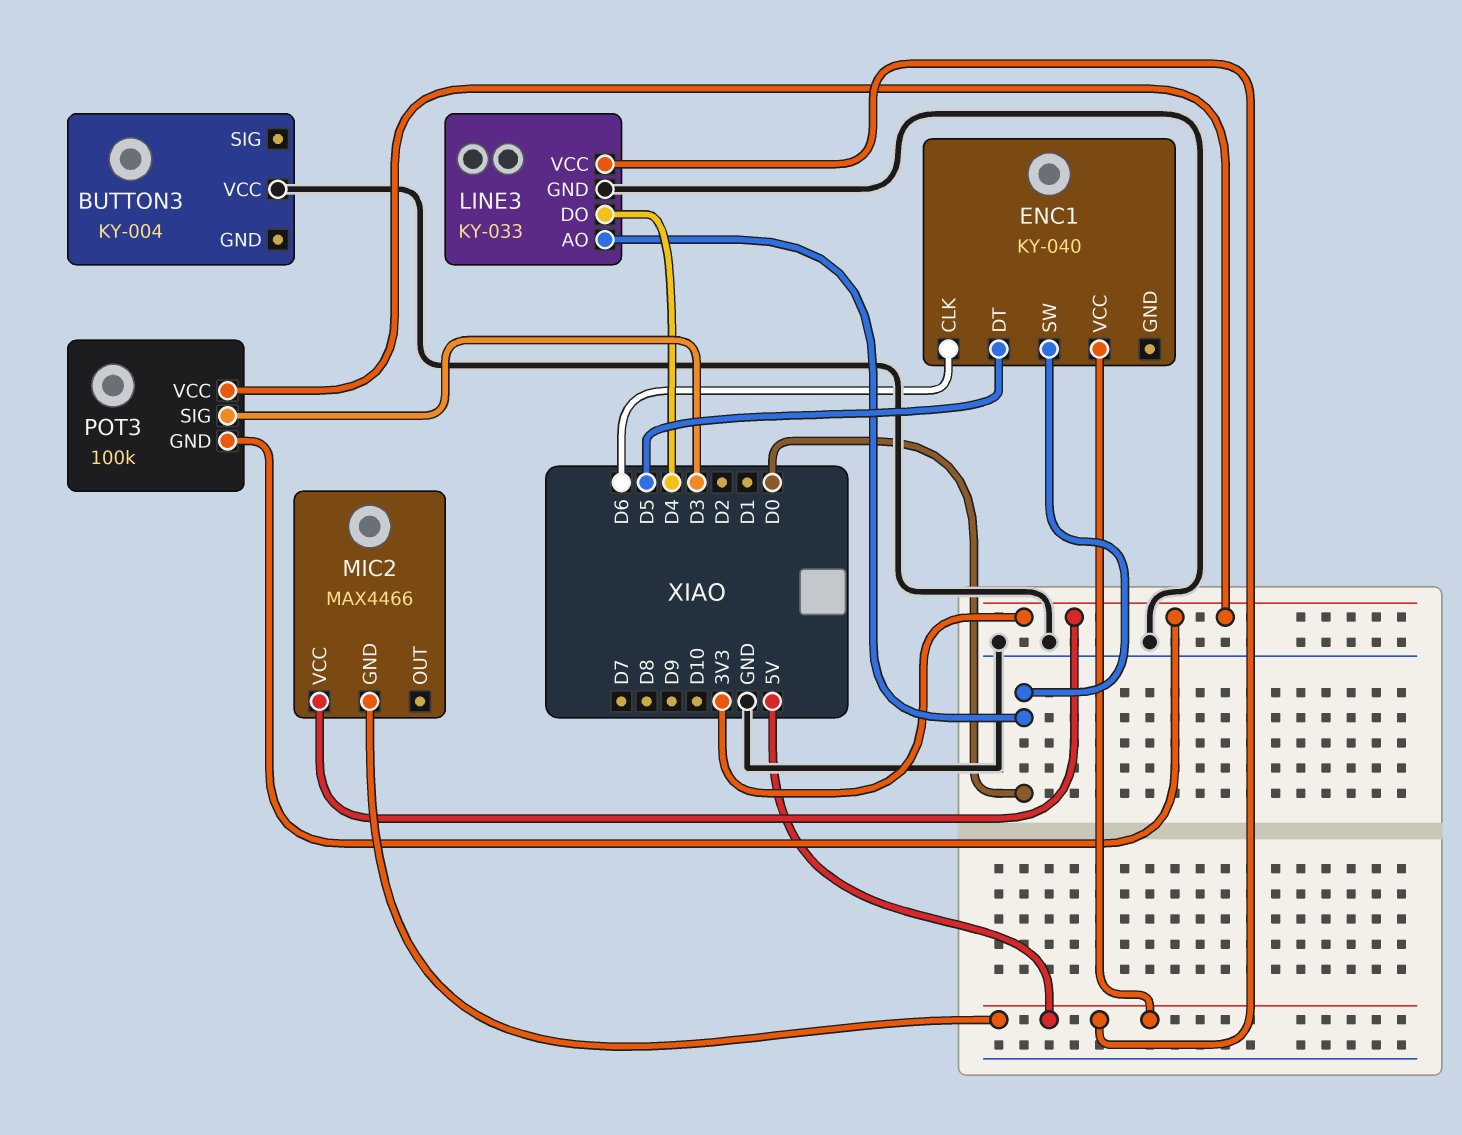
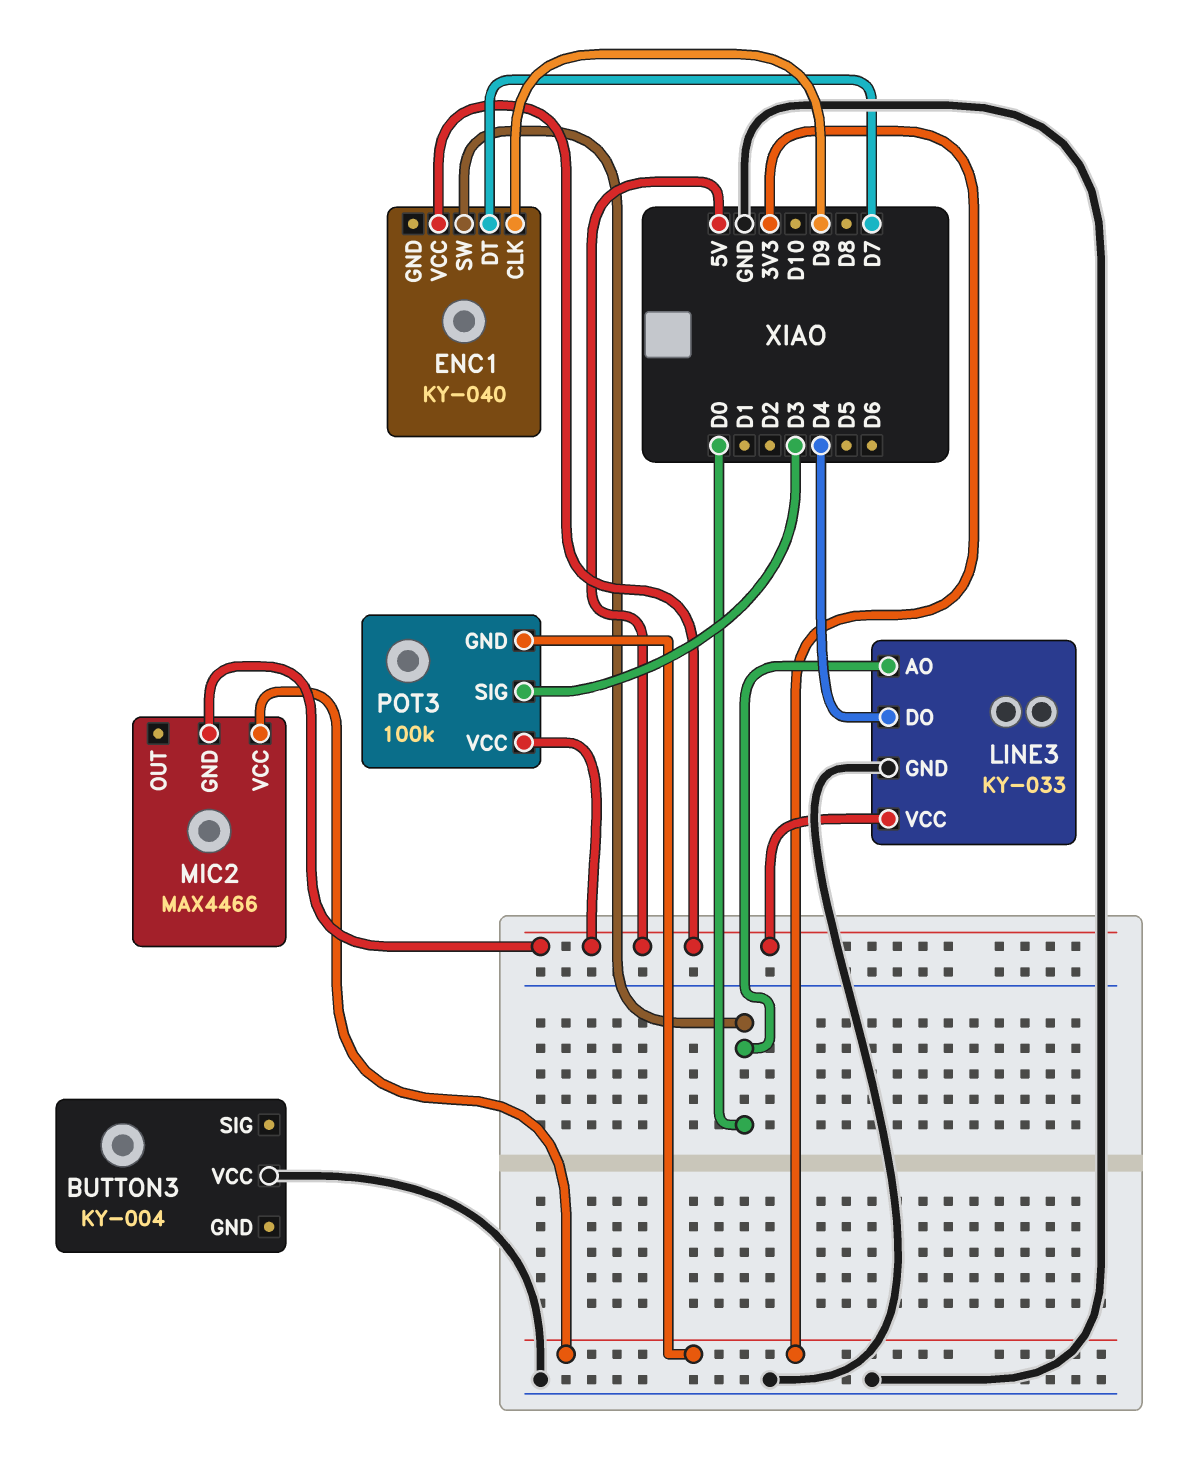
ENC1 pin CLK: D6 -> D9
ENC1 pin DT: D5 -> D7
POT3 pin VCC: 3V3 -> 5V

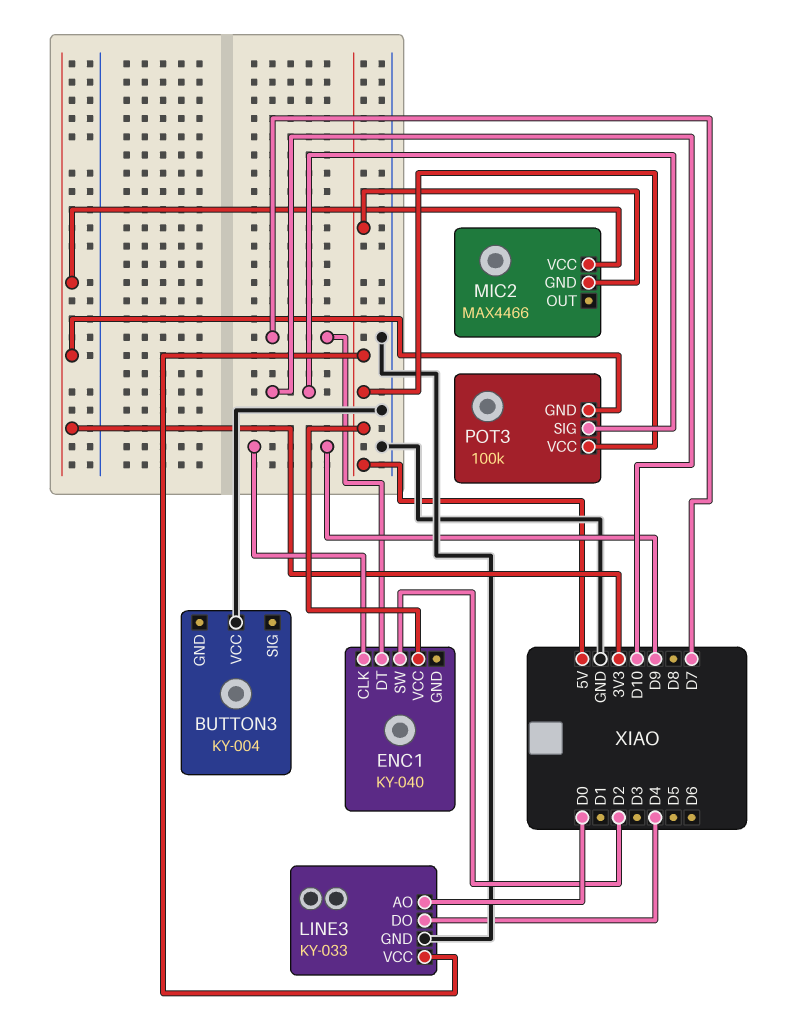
ENC1 pin SW: D0 -> D2
POT3 pin SIG: D3 -> D10

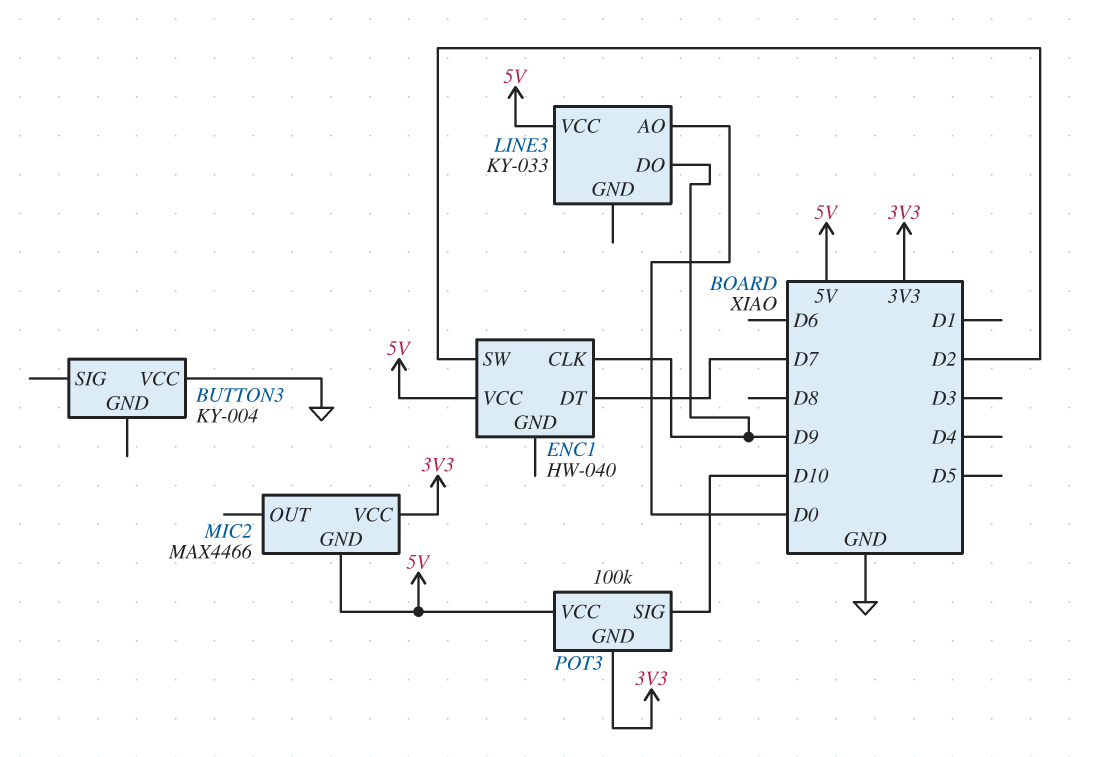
ENC1: KY-040 -> HW-040
LINE3 pin DO: D4 -> D9
LINE3 pin GND: GND -> none

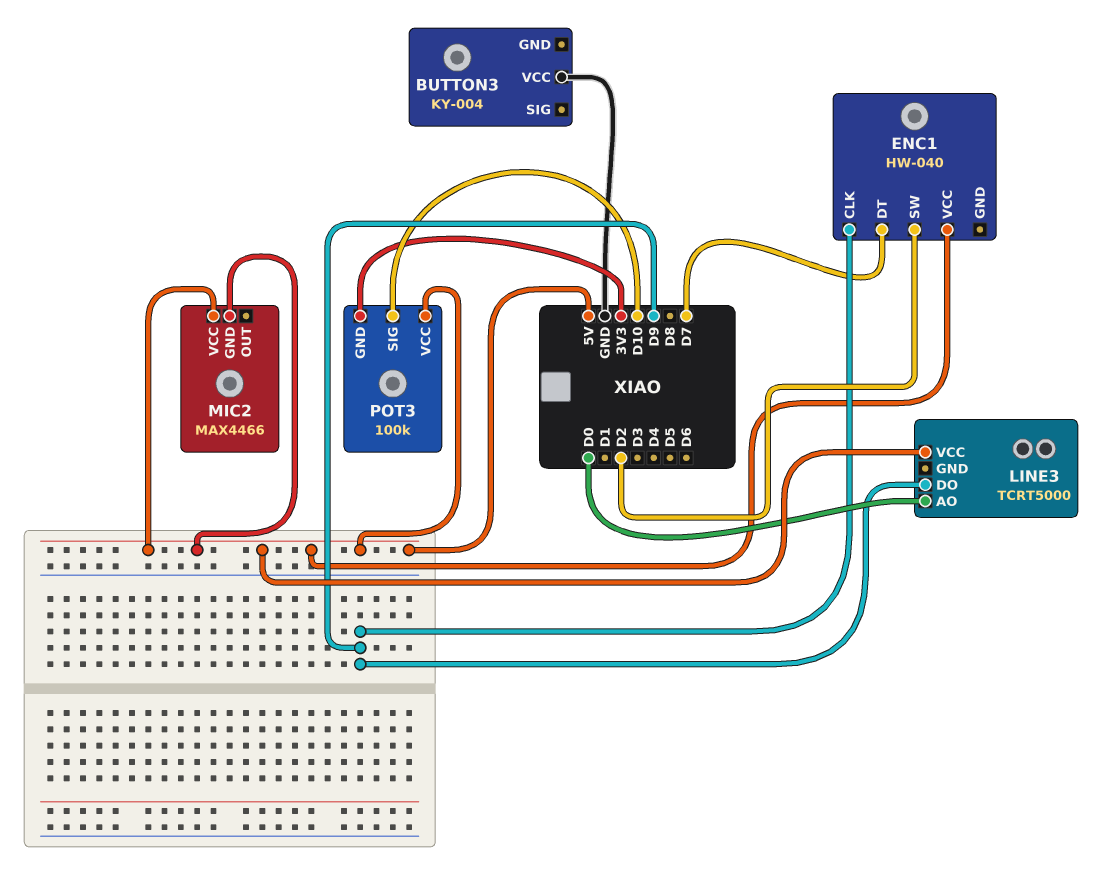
LINE3: KY-033 -> TCRT5000
MIC2 pin VCC: 3V3 -> 5V

